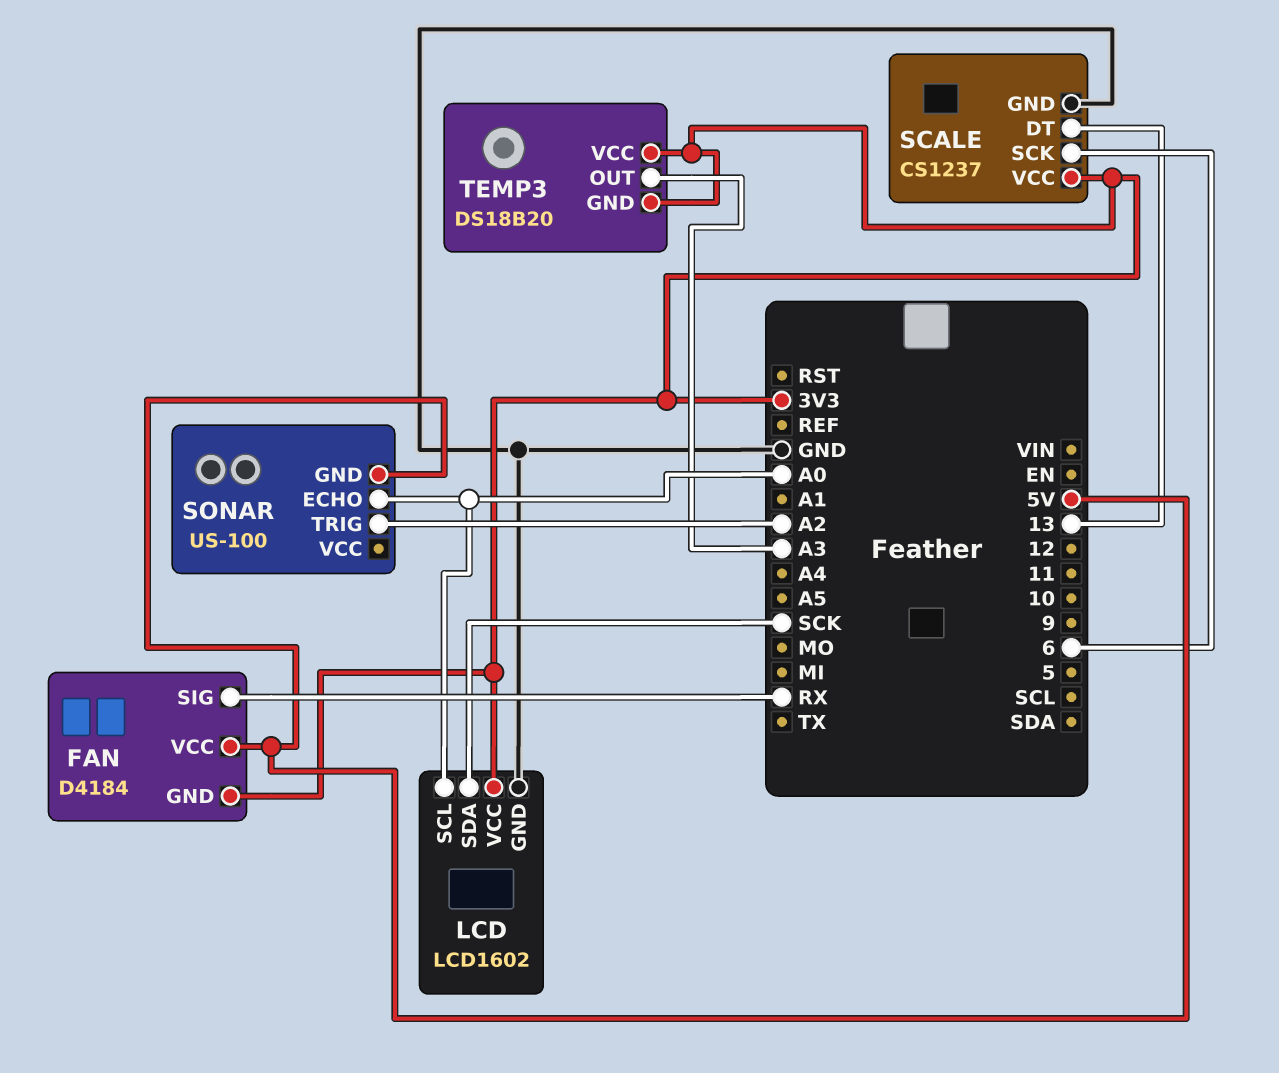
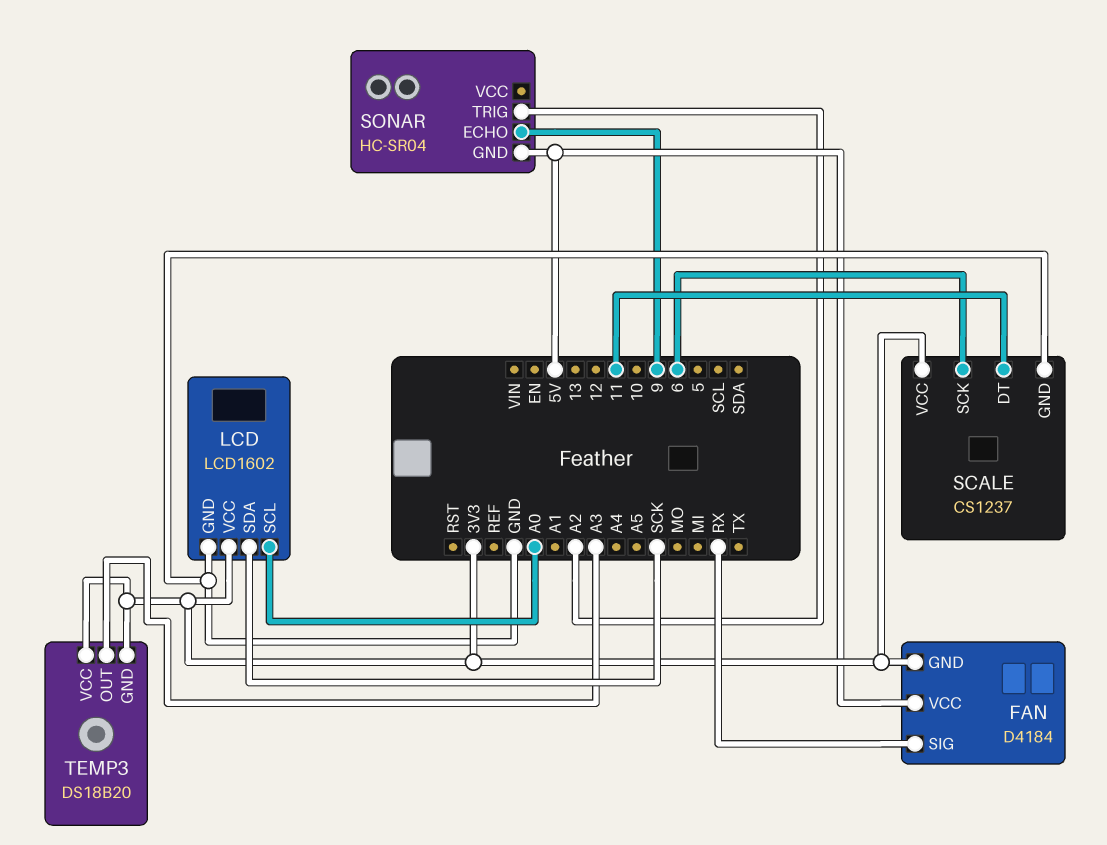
SCALE pin DT: 13 -> 11
SONAR: US-100 -> HC-SR04
SONAR pin ECHO: A0 -> 9

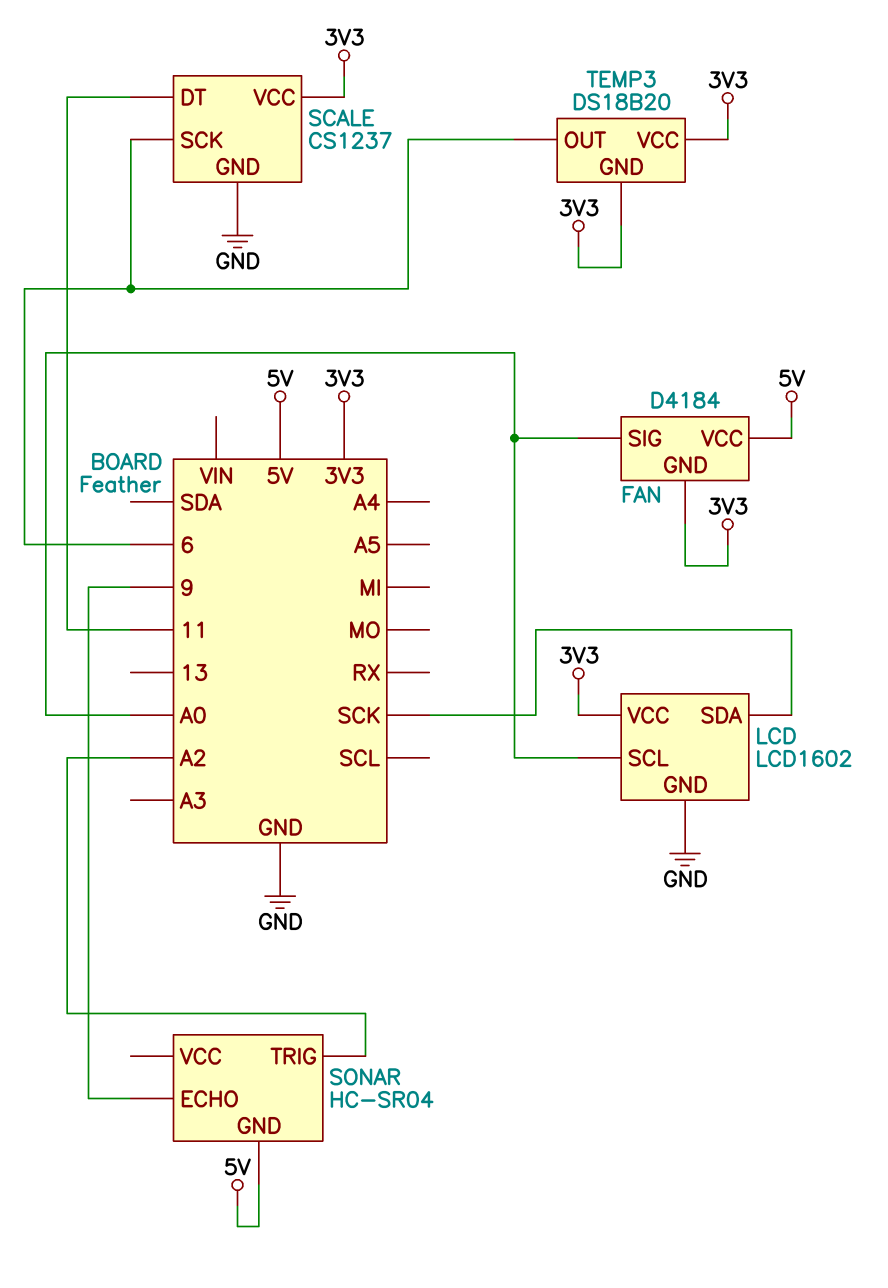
FAN pin SIG: RX -> A0
TEMP3 pin OUT: A3 -> 6

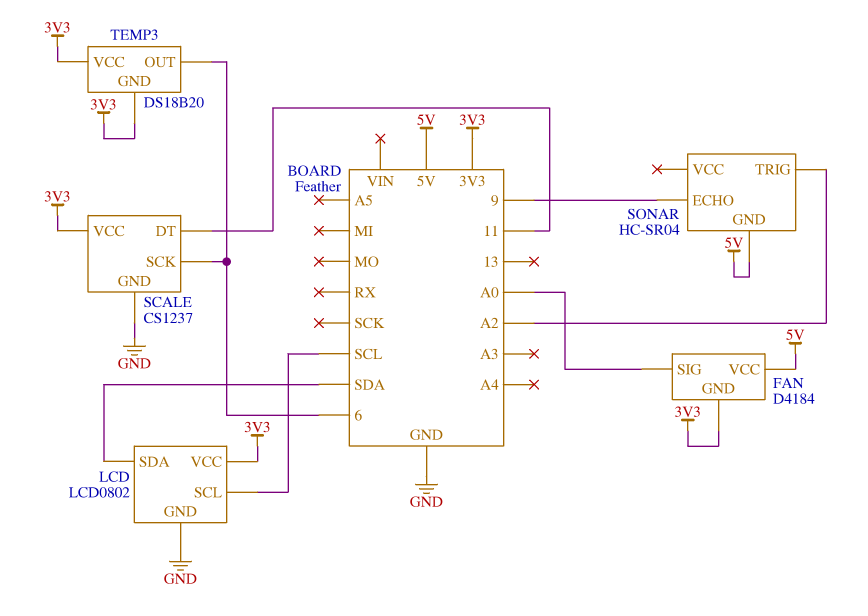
LCD: LCD1602 -> LCD0802
LCD pin SCL: A0 -> SCL
LCD pin SDA: SCK -> SDA

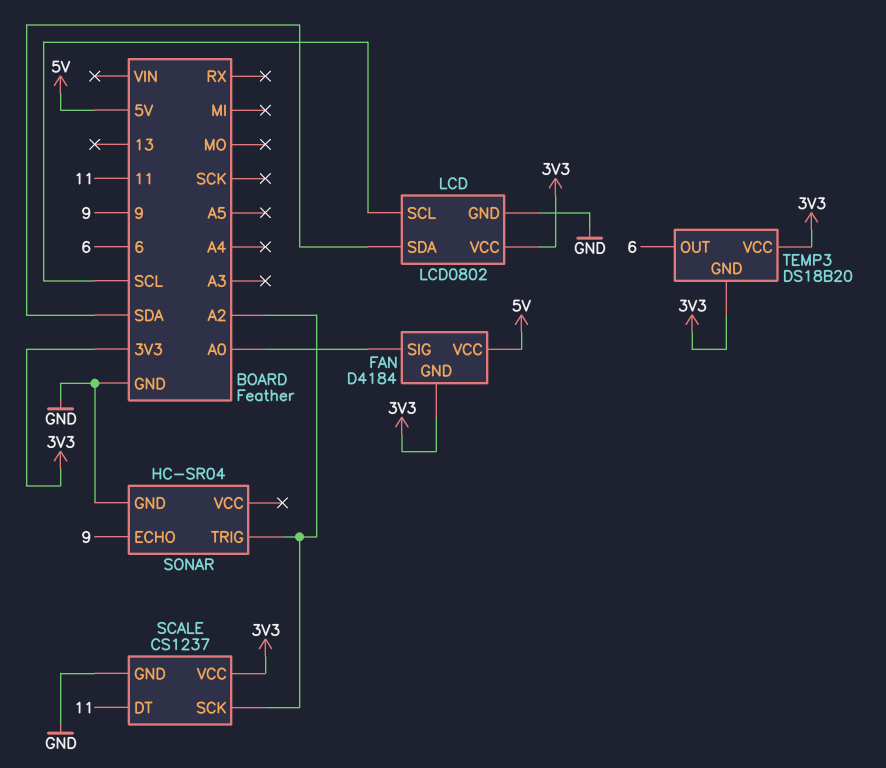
SCALE pin SCK: 6 -> A2
SONAR pin GND: 5V -> GND

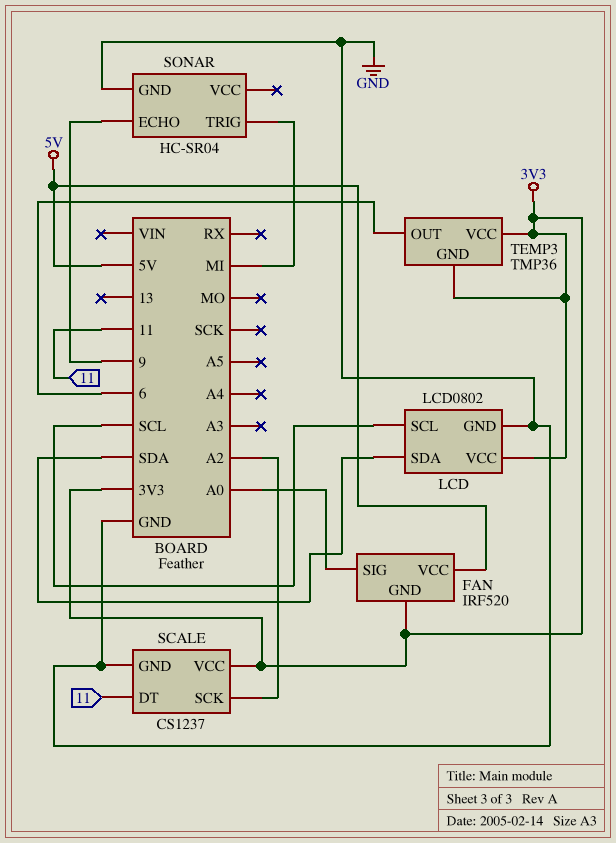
FAN: D4184 -> IRF520
SONAR pin TRIG: A2 -> MI
TEMP3: DS18B20 -> TMP36

